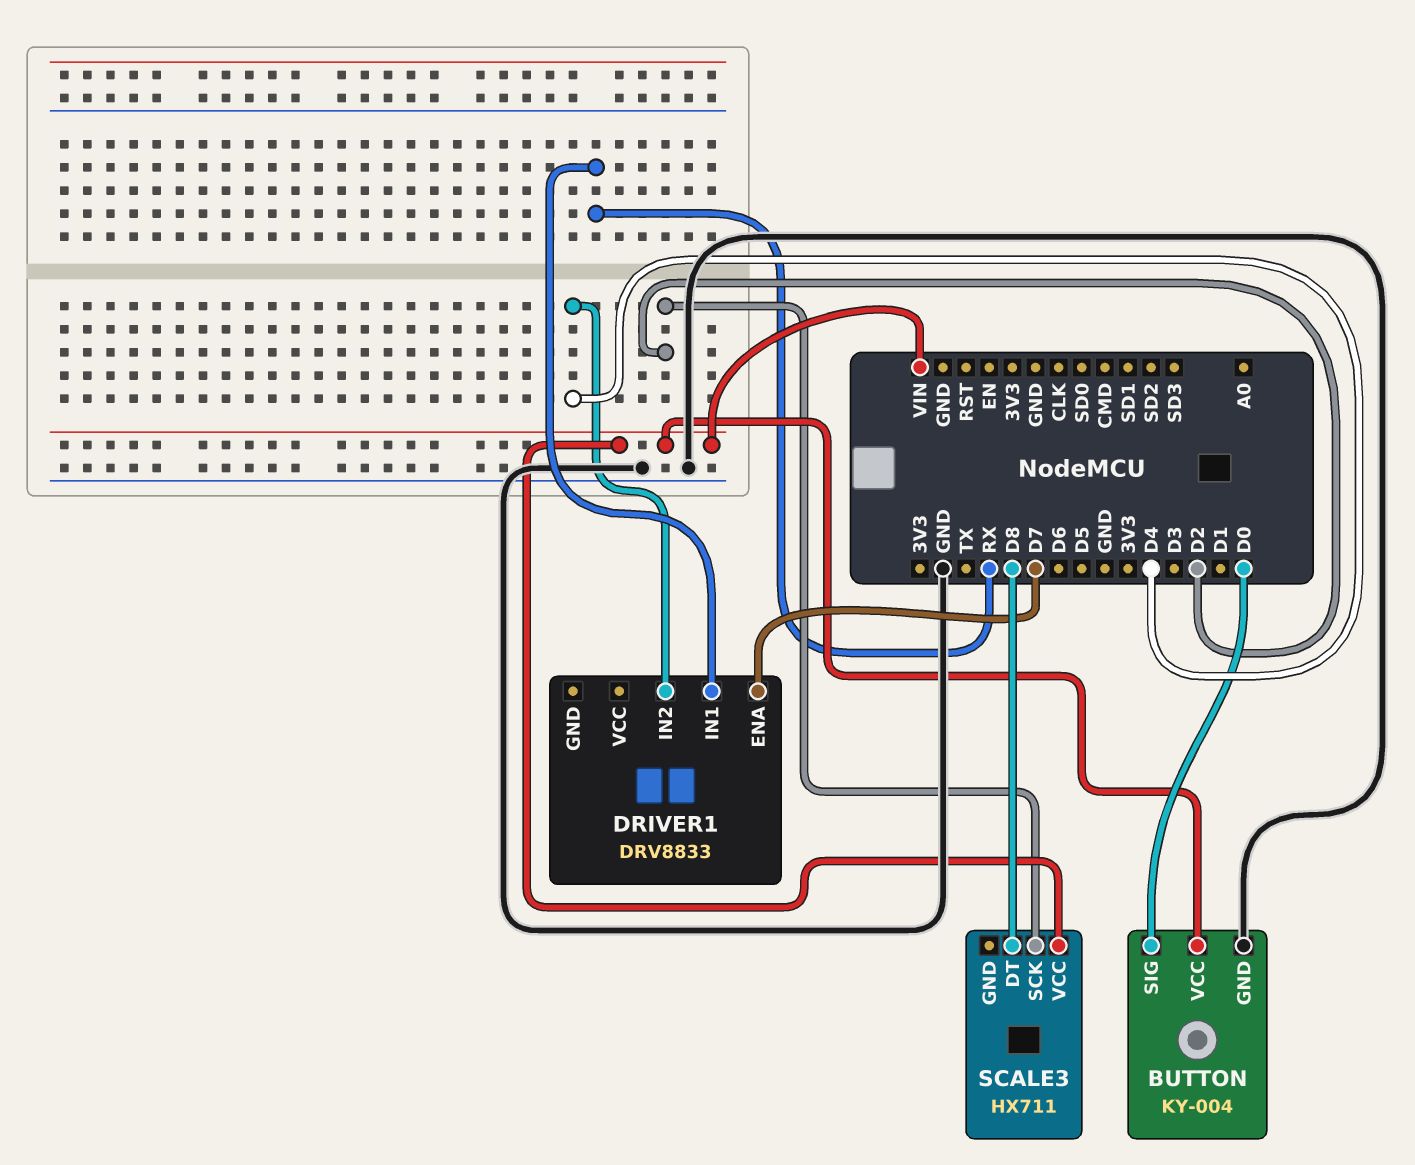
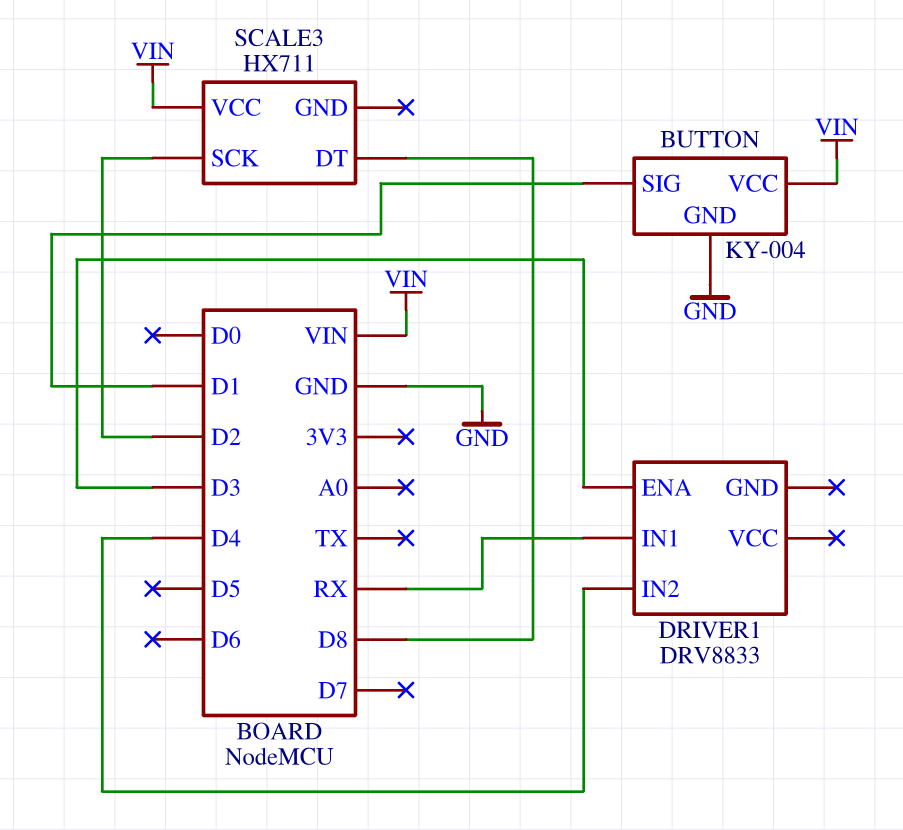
BUTTON pin SIG: D0 -> D1
DRIVER1 pin ENA: D7 -> D3

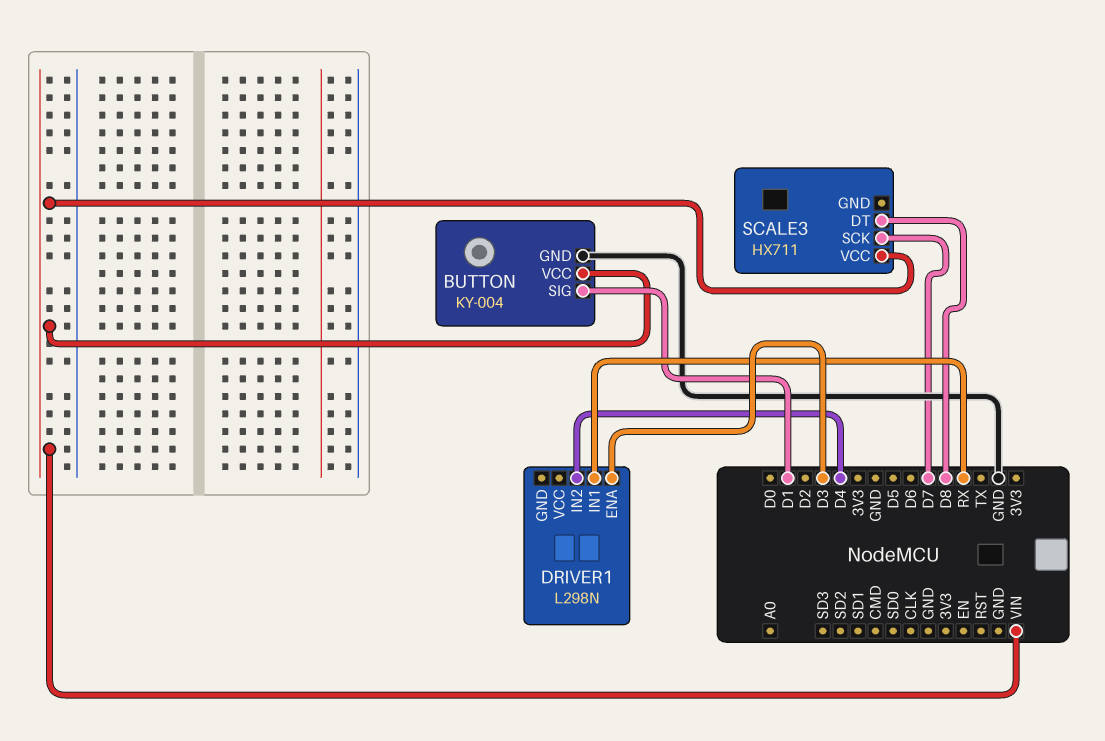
DRIVER1: DRV8833 -> L298N
SCALE3 pin SCK: D2 -> D7

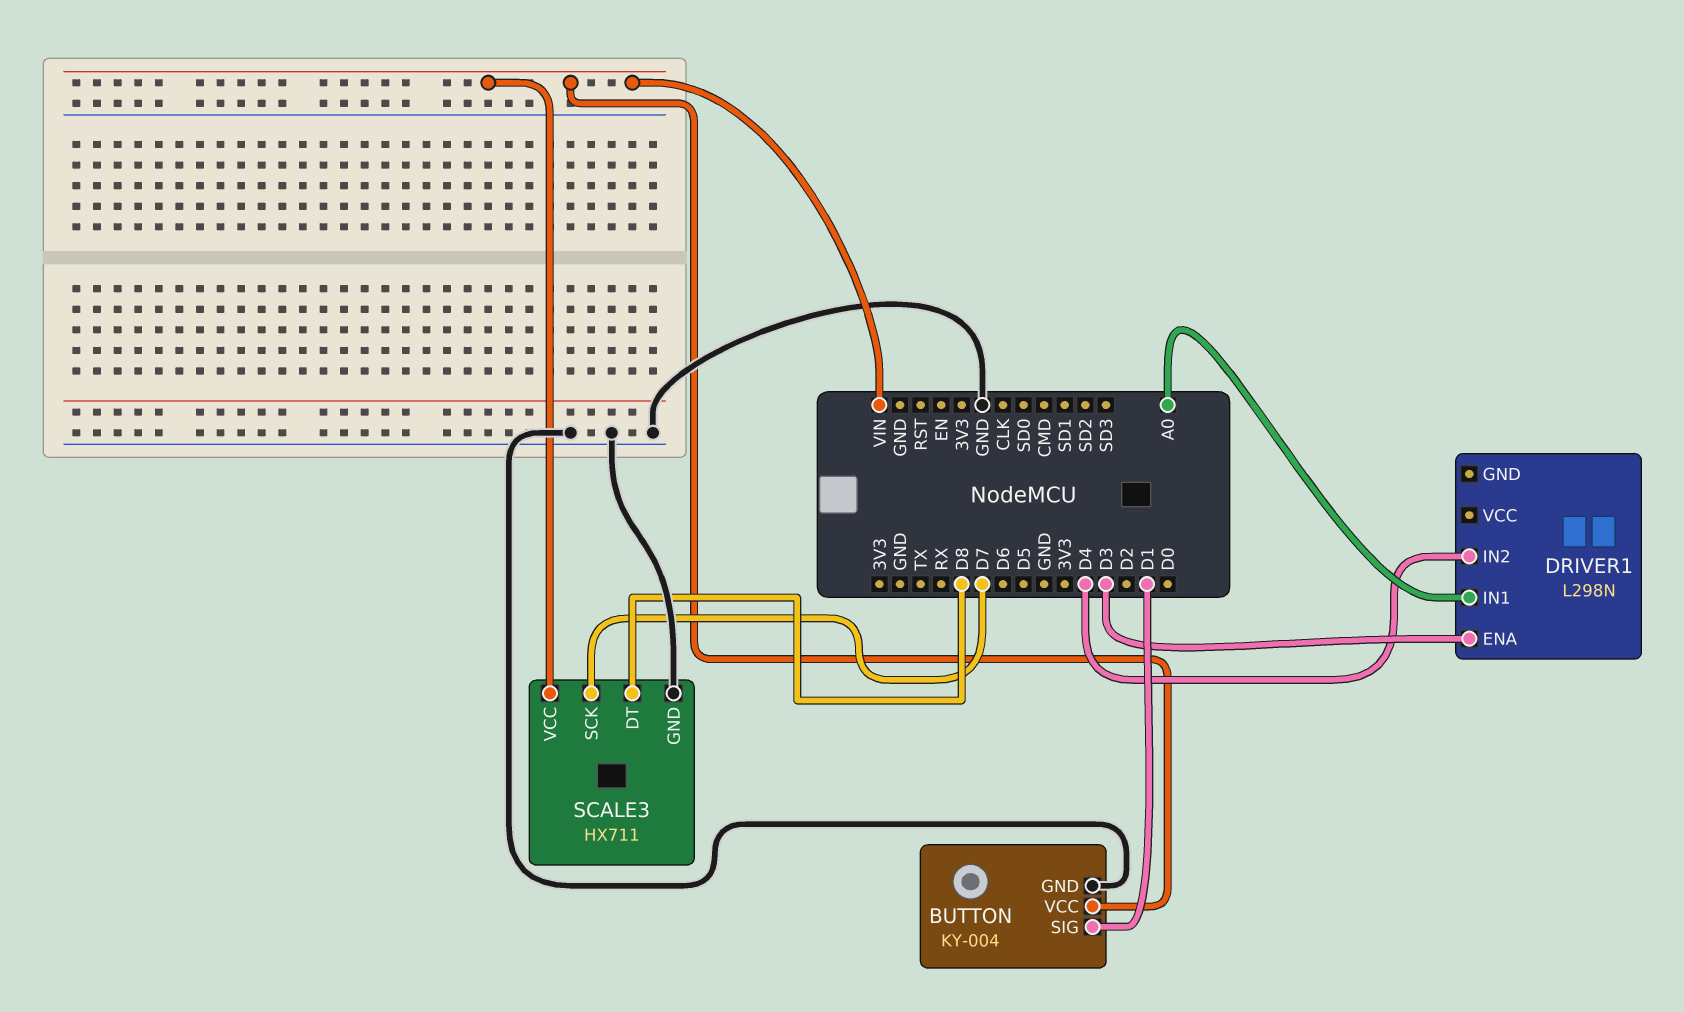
DRIVER1 pin IN1: RX -> A0
SCALE3 pin GND: none -> GND

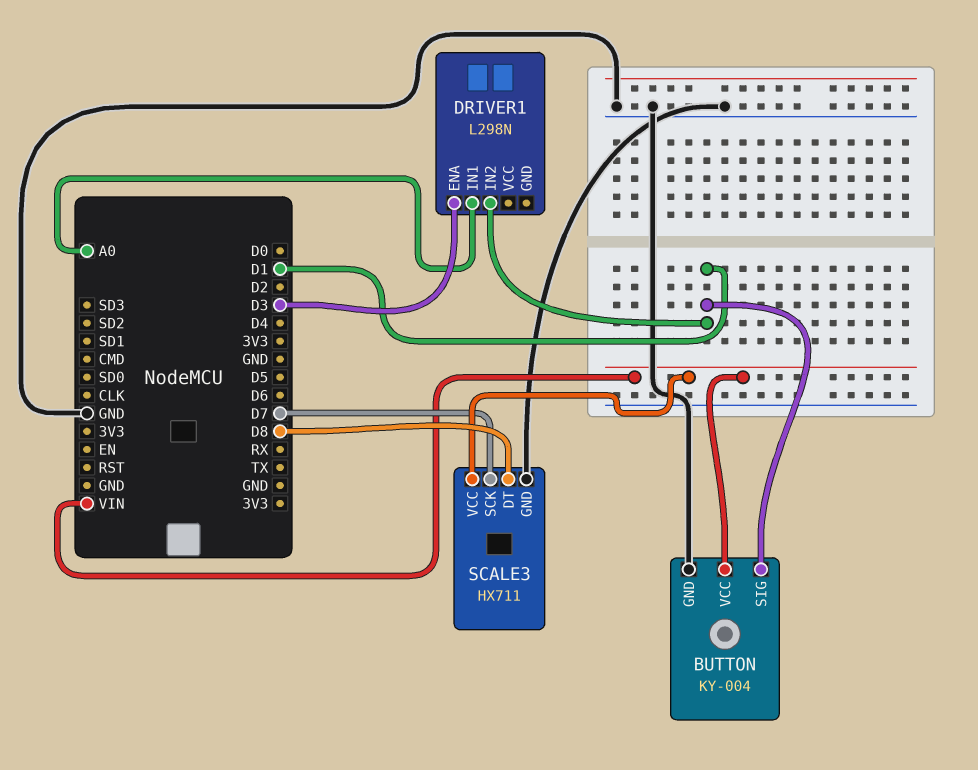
DRIVER1 pin IN2: D4 -> D1

